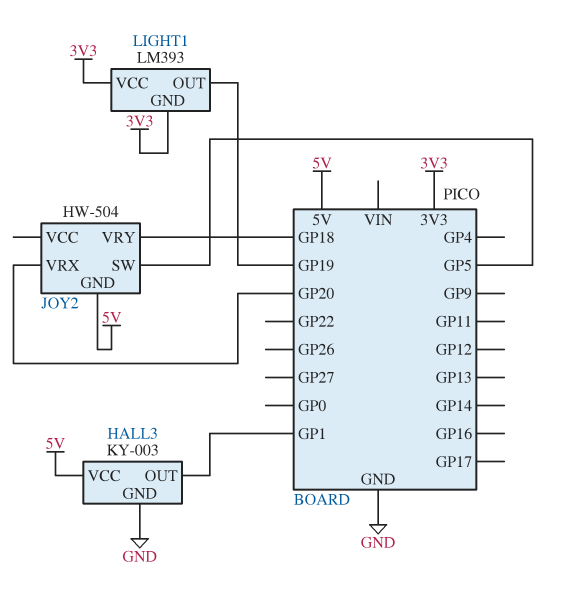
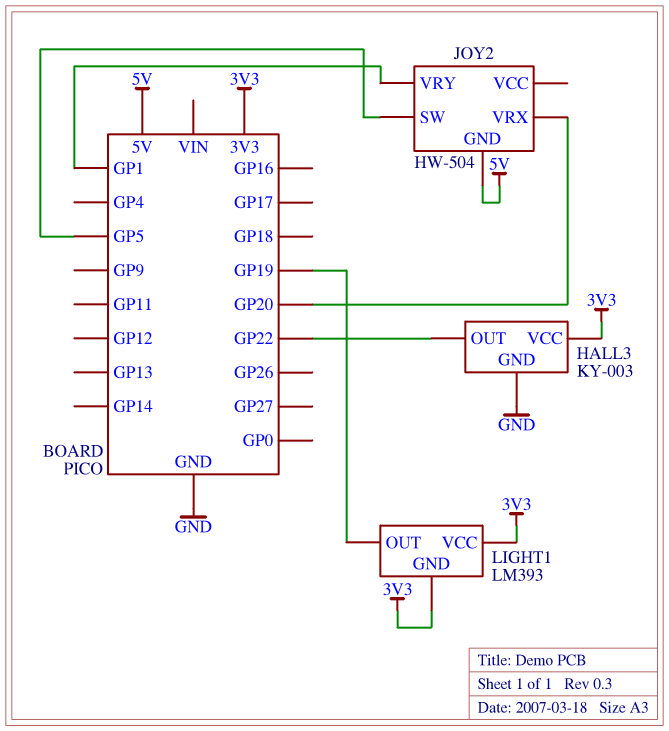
HALL3 pin OUT: GP1 -> GP22
HALL3 pin VCC: 5V -> 3V3
JOY2 pin VRY: GP18 -> GP1

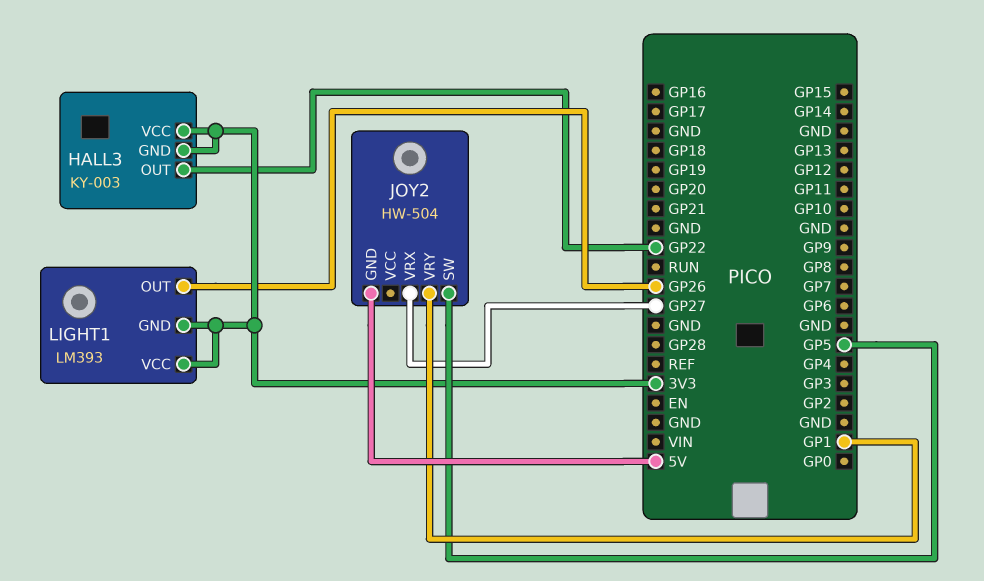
HALL3 pin GND: GND -> 3V3
JOY2 pin VRX: GP20 -> GP27
LIGHT1 pin OUT: GP19 -> GP26

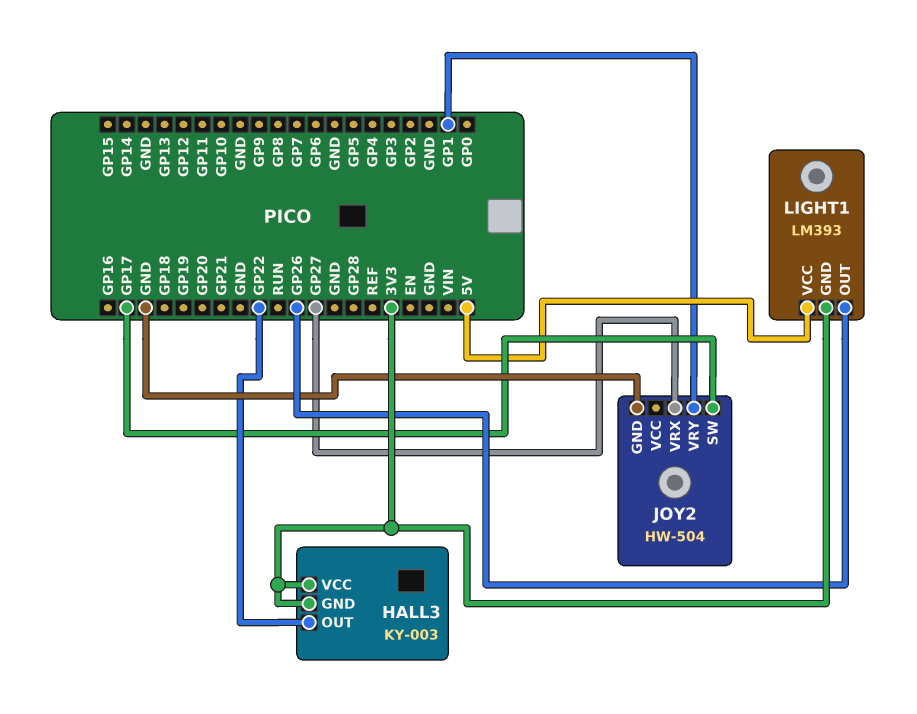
JOY2 pin GND: 5V -> GND
JOY2 pin SW: GP5 -> GP17
LIGHT1 pin VCC: 3V3 -> 5V

